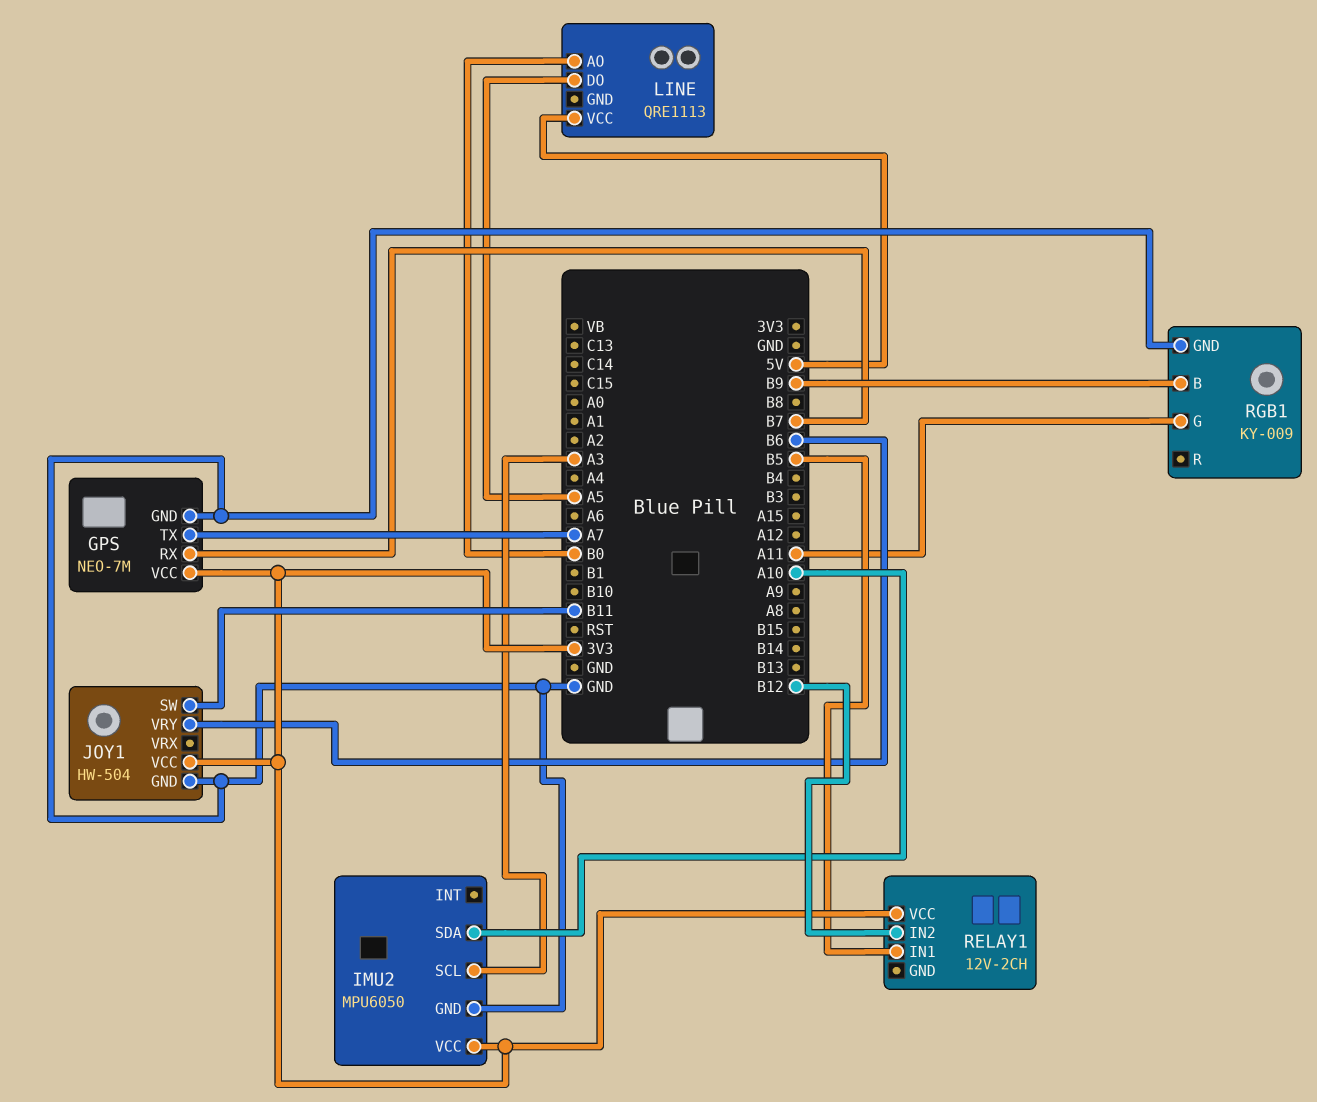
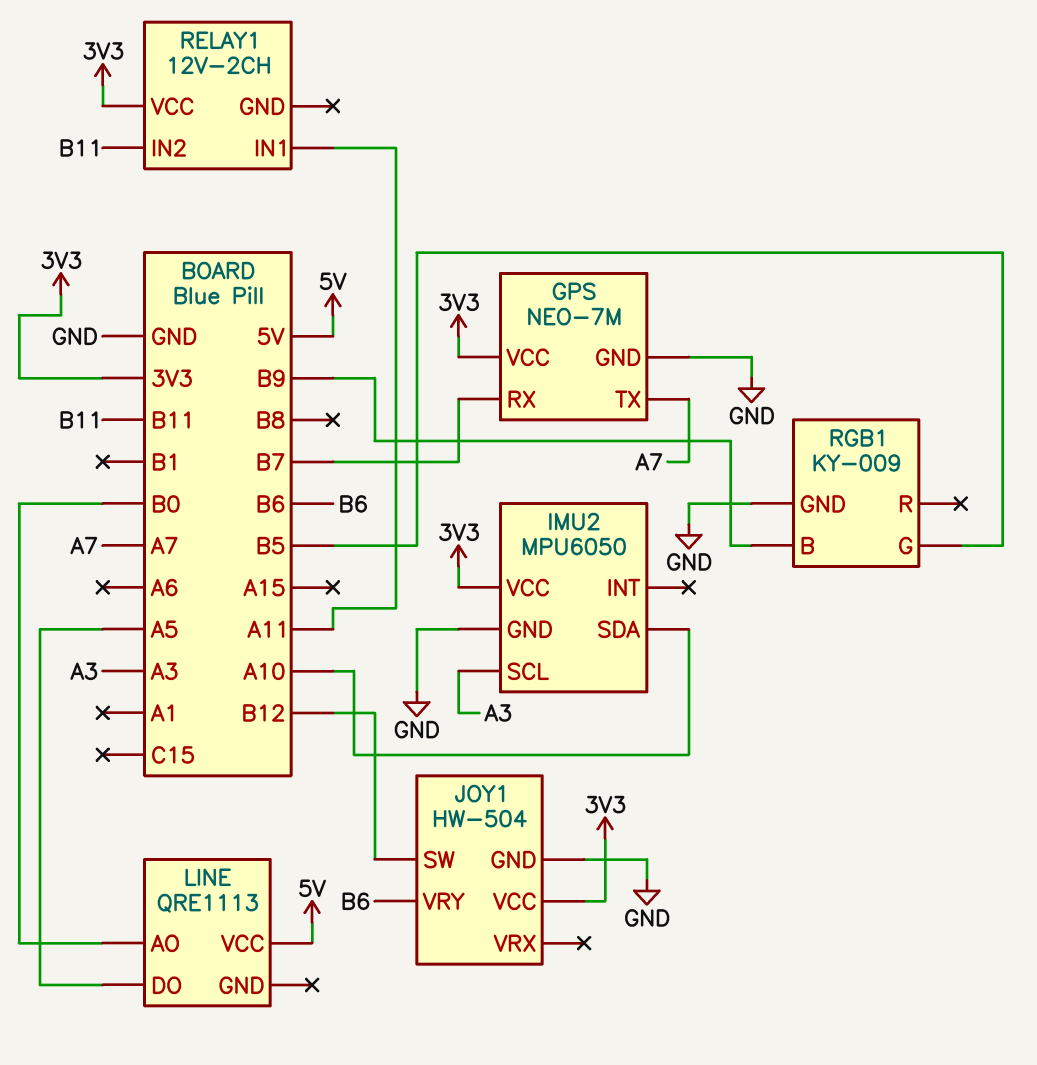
JOY1 pin SW: B11 -> B12
RELAY1 pin IN1: B5 -> A11
RELAY1 pin IN2: B12 -> B11
RGB1 pin G: A11 -> B5

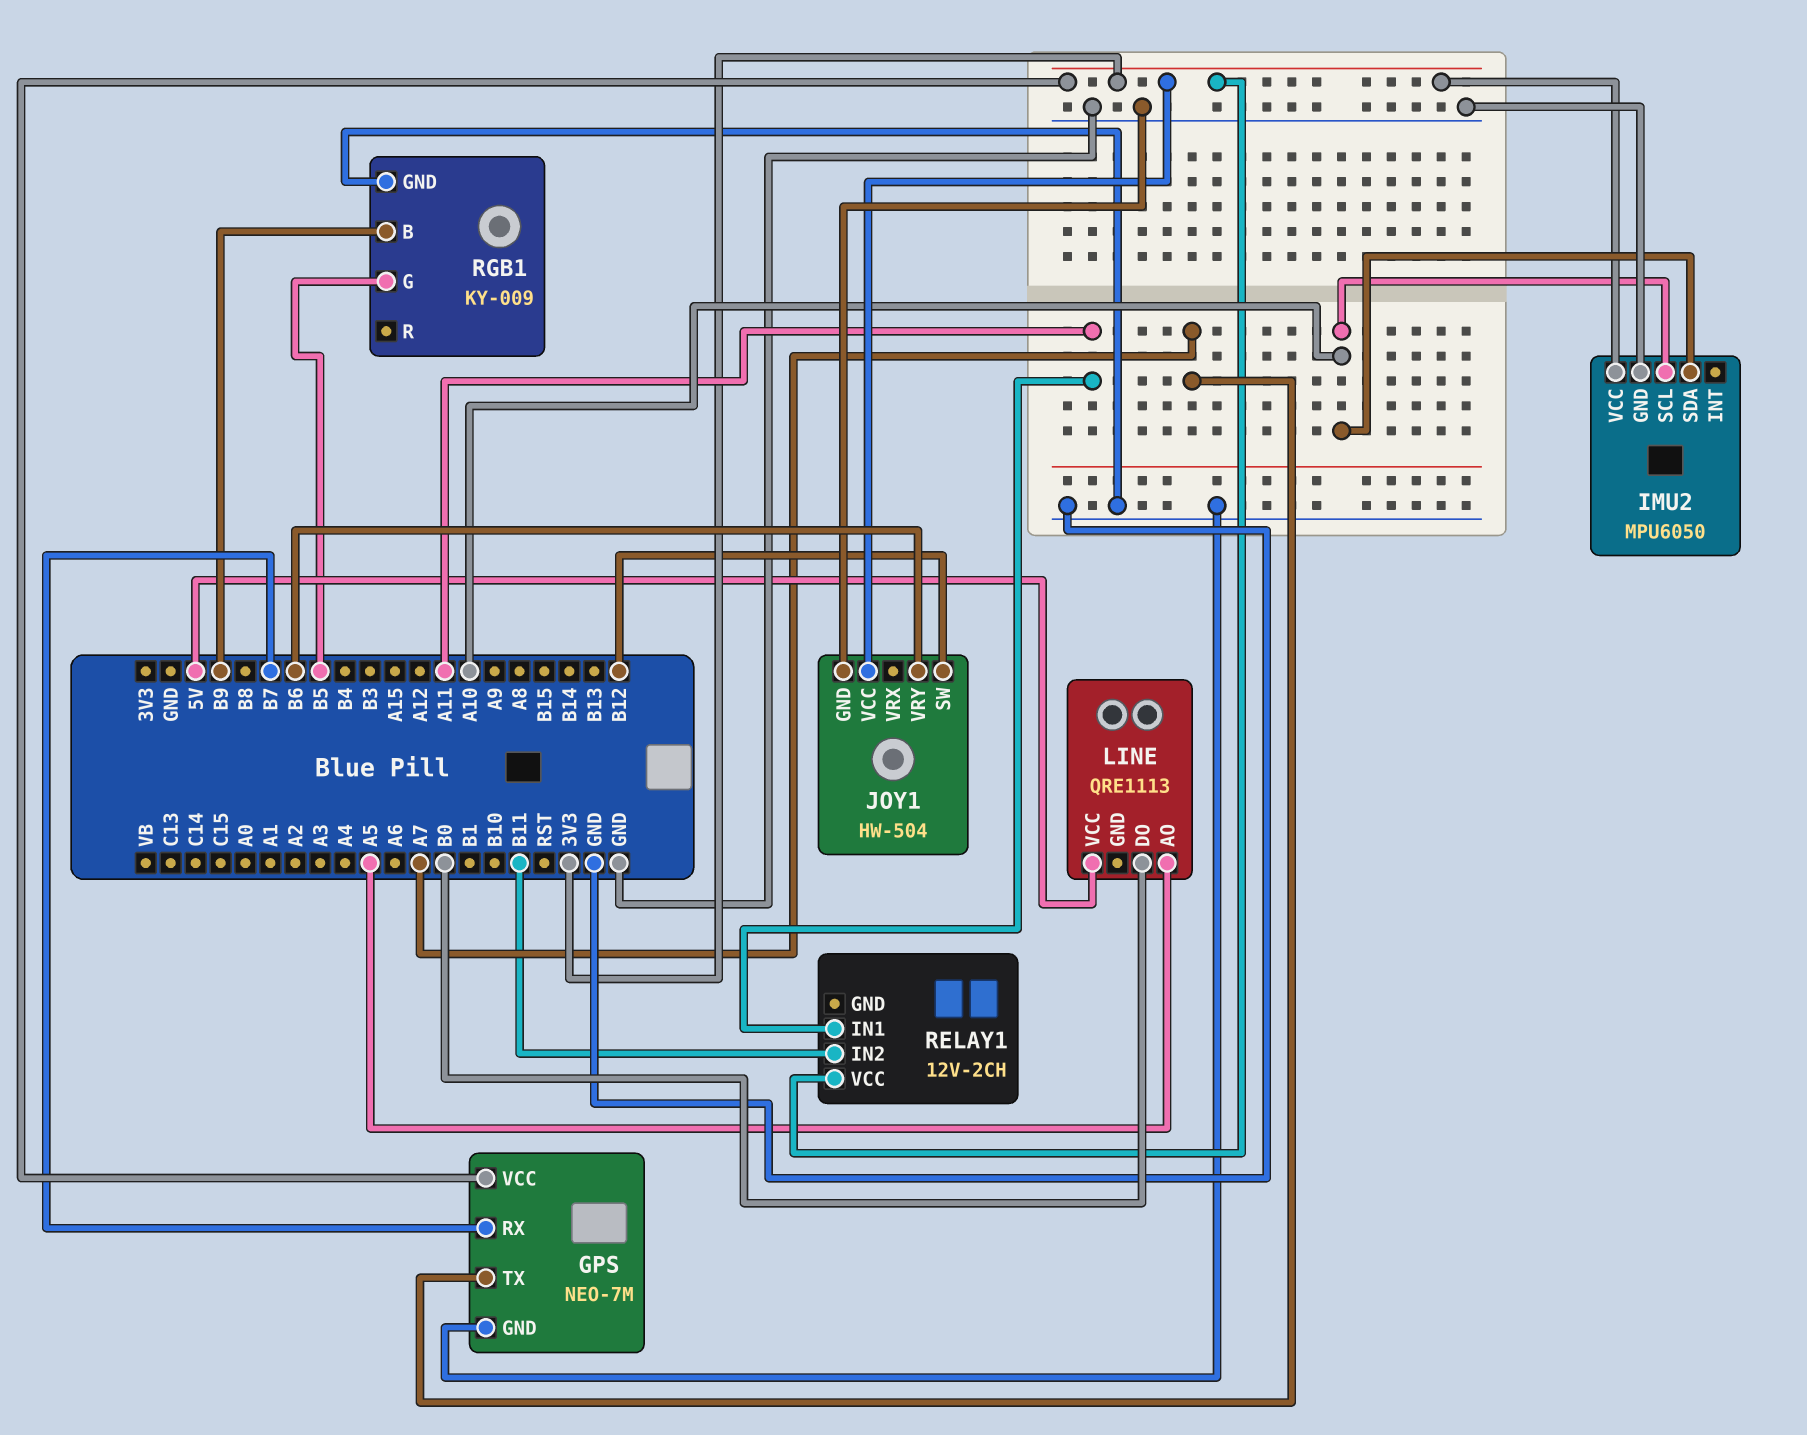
IMU2 pin SCL: A3 -> A10
LINE pin AO: B0 -> A5
LINE pin DO: A5 -> B0

